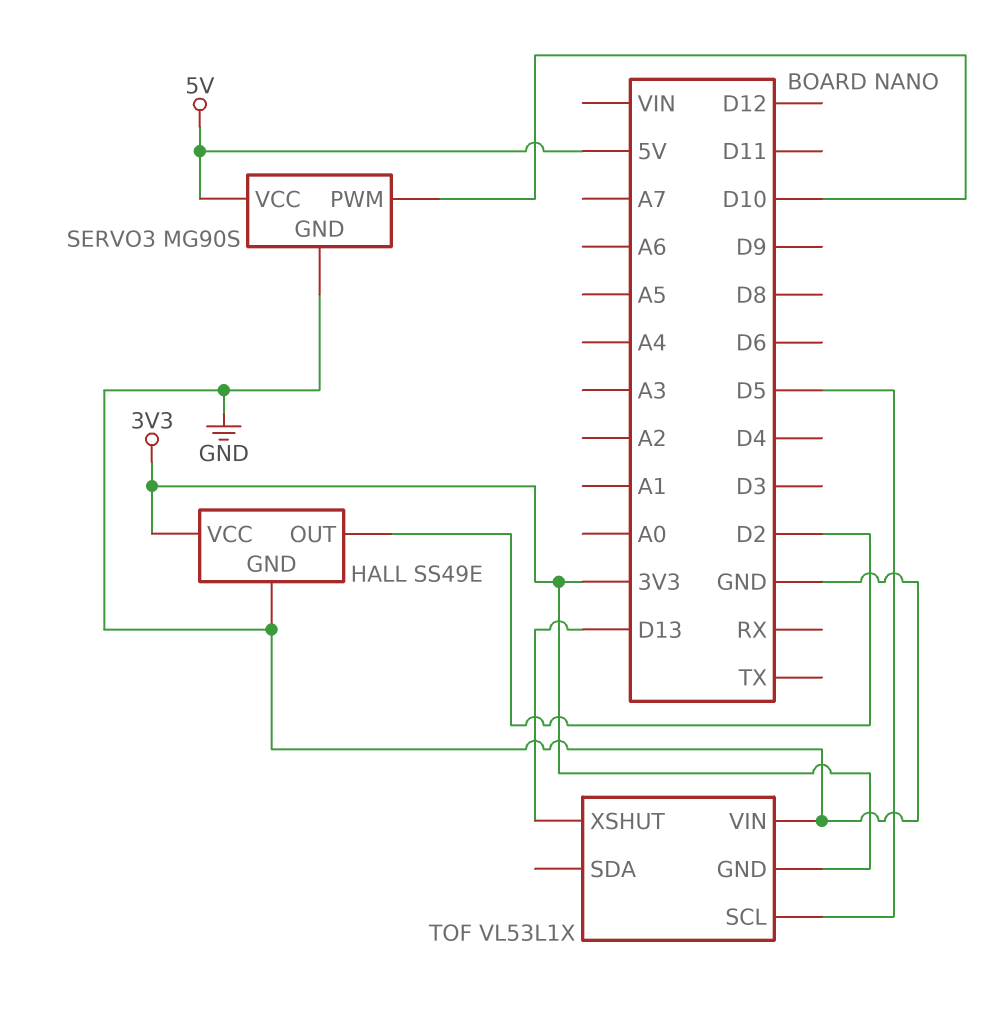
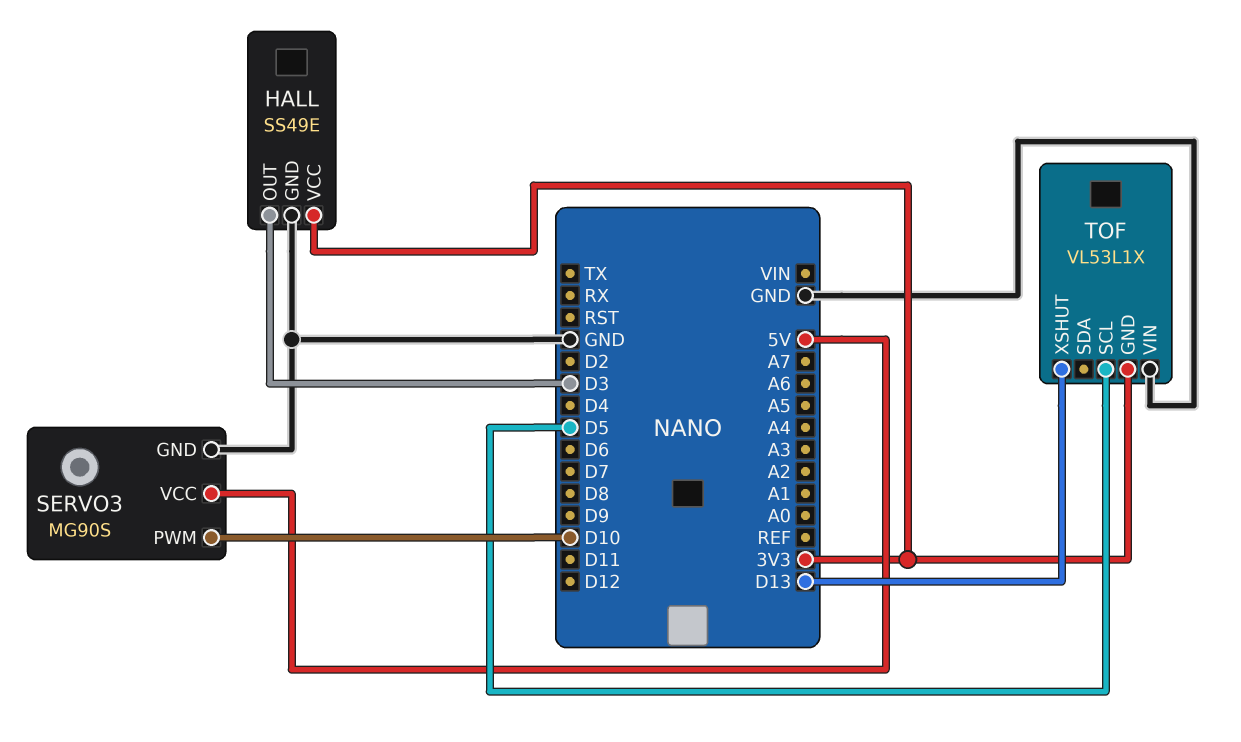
HALL pin OUT: D2 -> D3

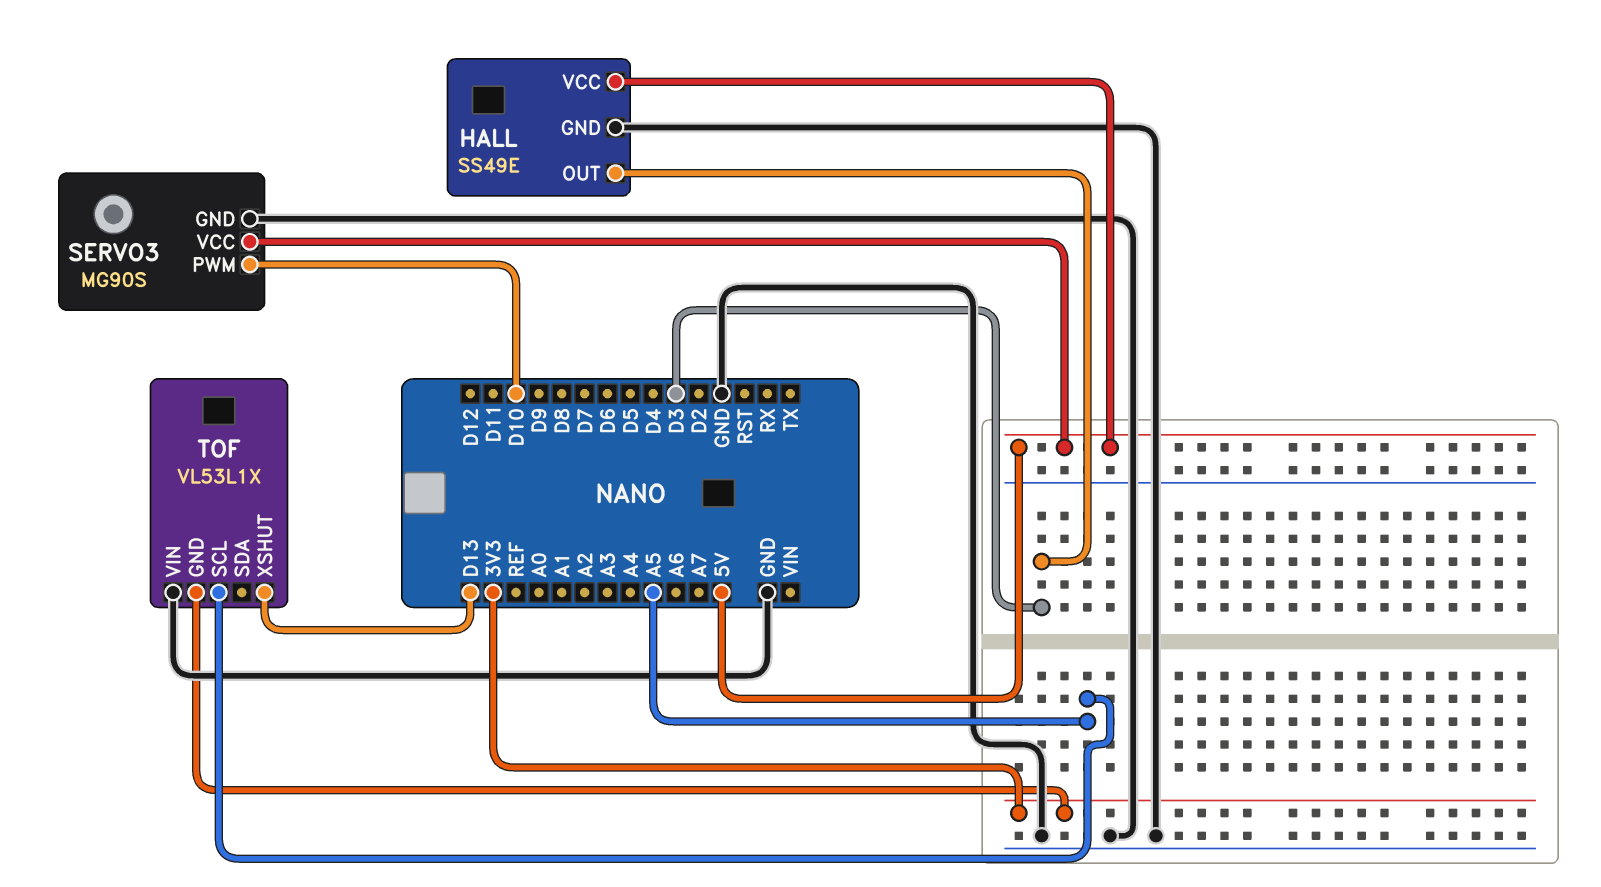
HALL pin VCC: 3V3 -> 5V
TOF pin SCL: D5 -> A5

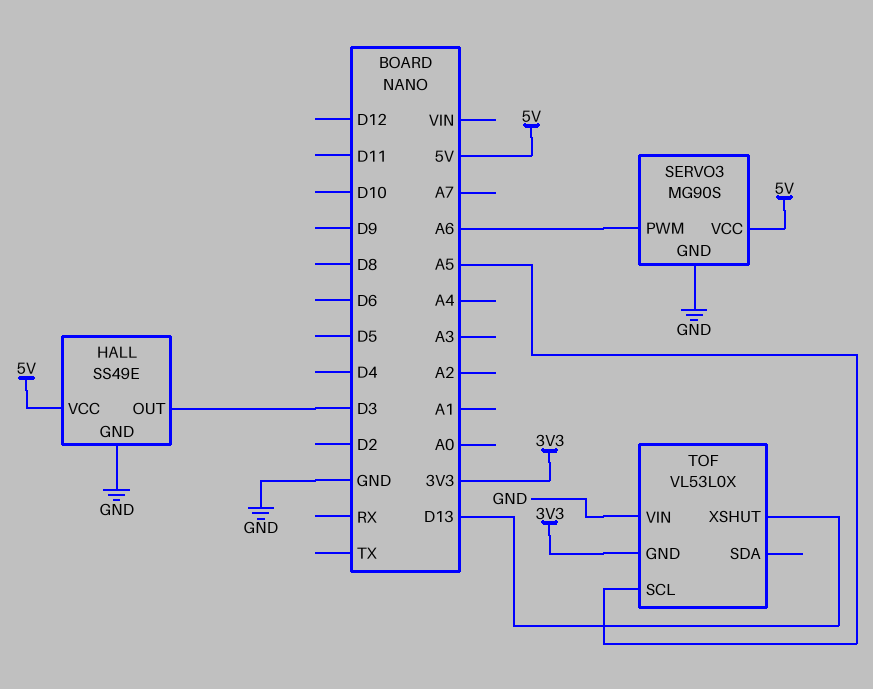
SERVO3 pin PWM: D10 -> A6
TOF: VL53L1X -> VL53L0X

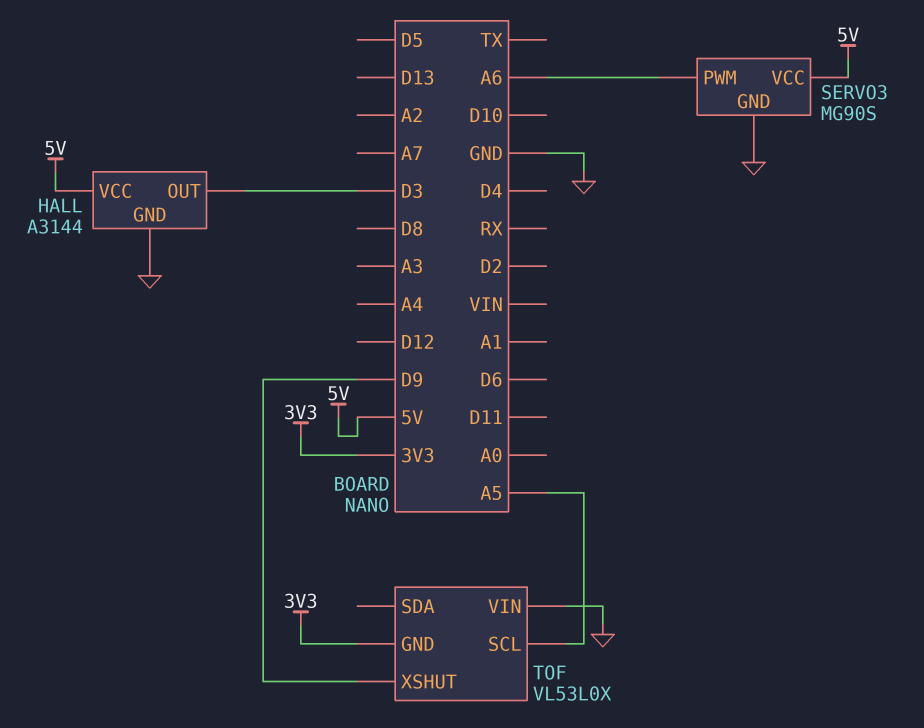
HALL: SS49E -> A3144
TOF pin XSHUT: D13 -> D9

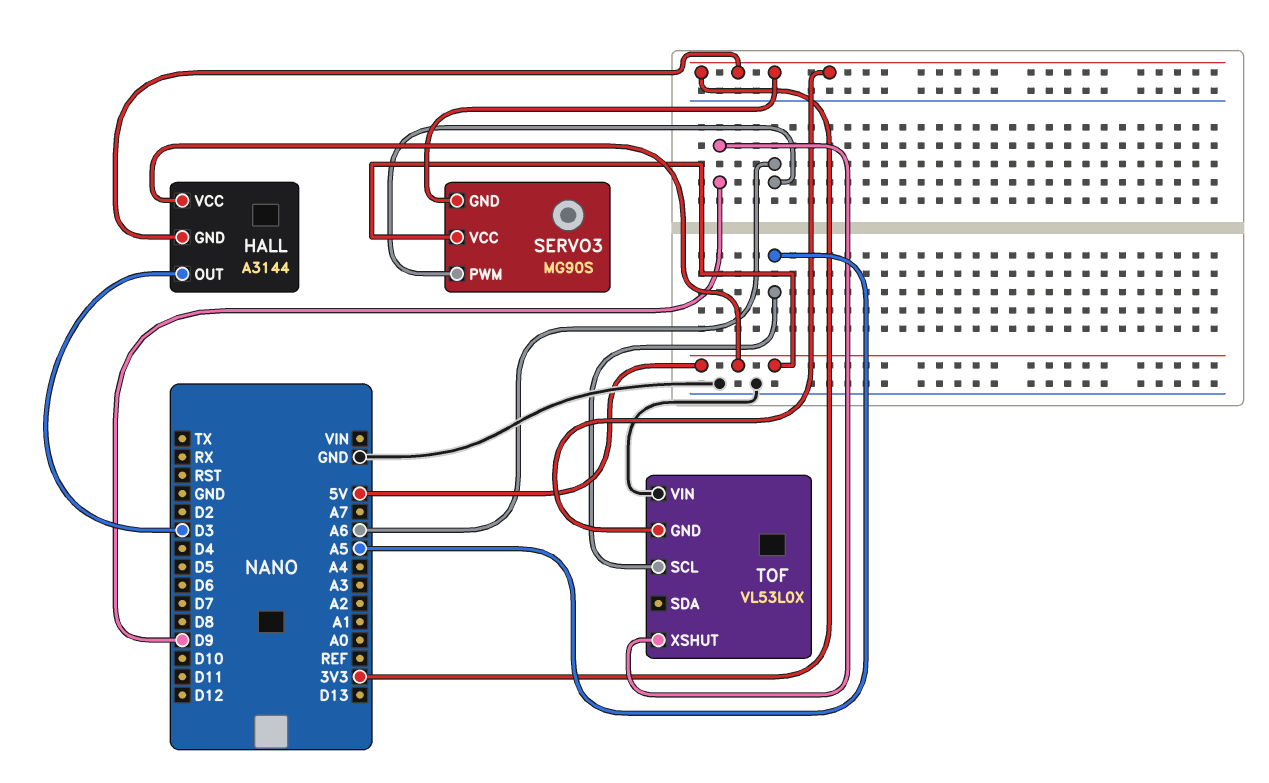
HALL pin GND: GND -> 3V3
SERVO3 pin GND: GND -> 3V3

